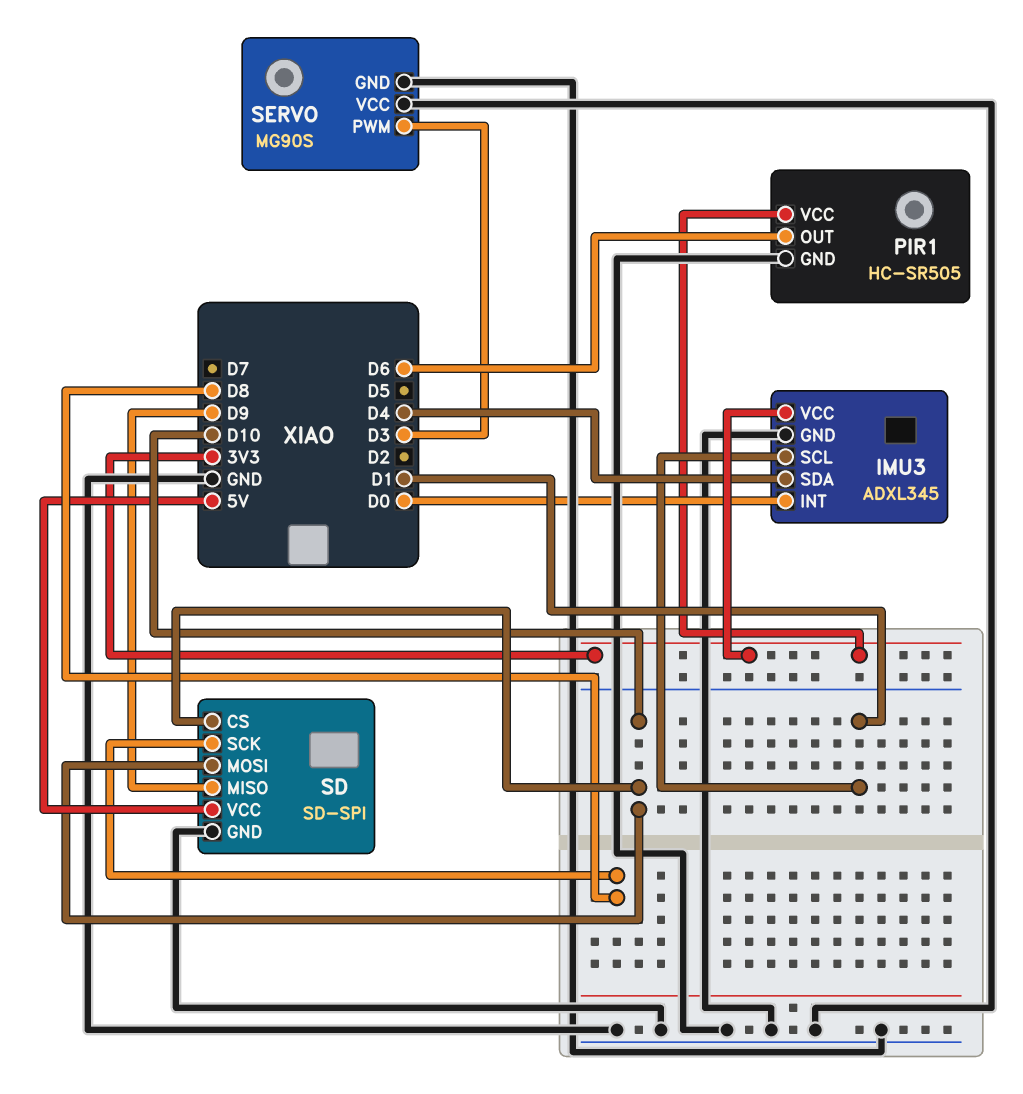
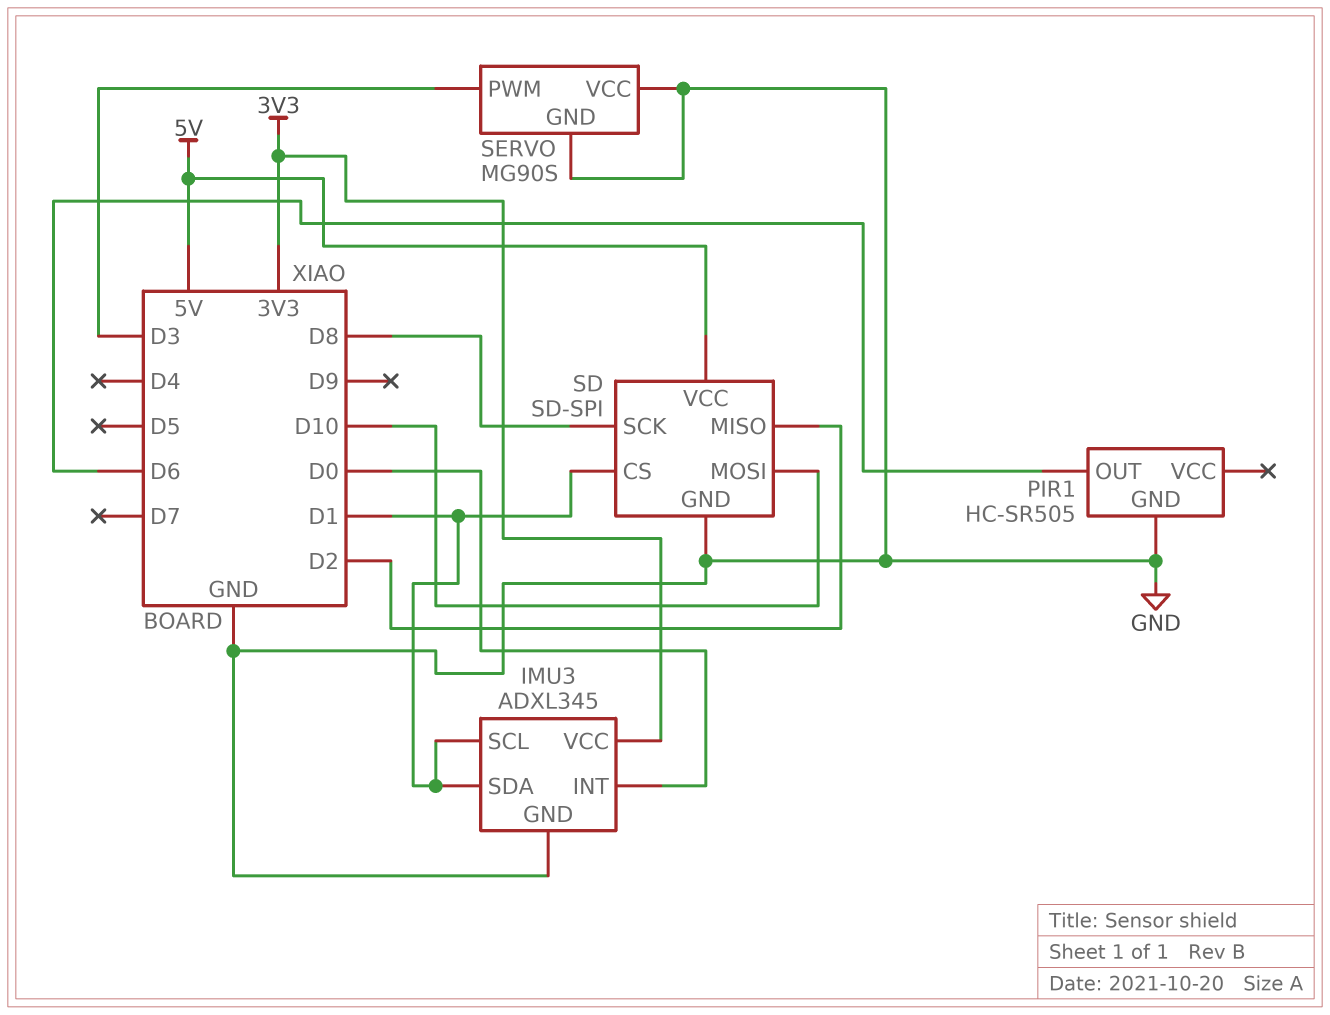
IMU3 pin SDA: D4 -> D1
PIR1 pin VCC: 3V3 -> none
SD pin CS: D10 -> D1
SD pin MISO: D9 -> D2

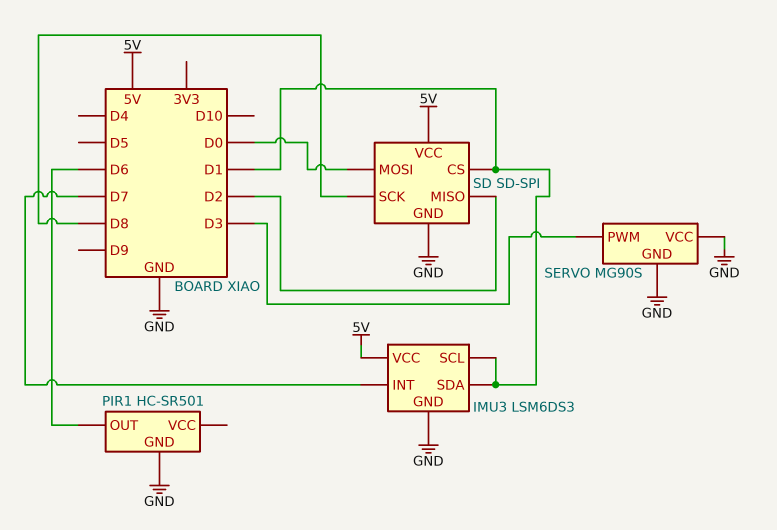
IMU3: ADXL345 -> LSM6DS3
IMU3 pin INT: D0 -> D7
IMU3 pin VCC: 3V3 -> 5V
PIR1: HC-SR505 -> HC-SR501
SD pin MOSI: D10 -> D0

